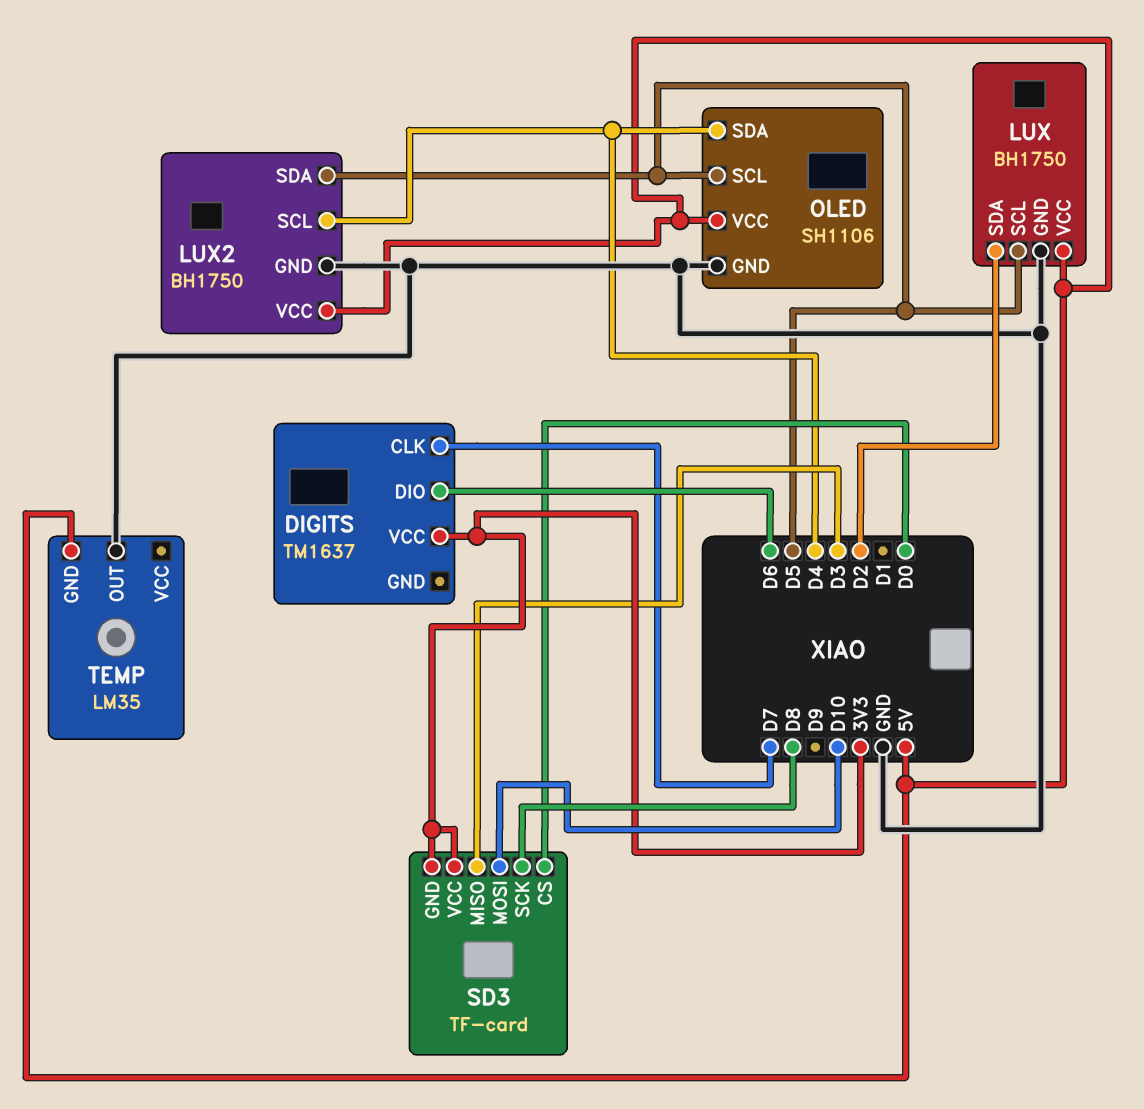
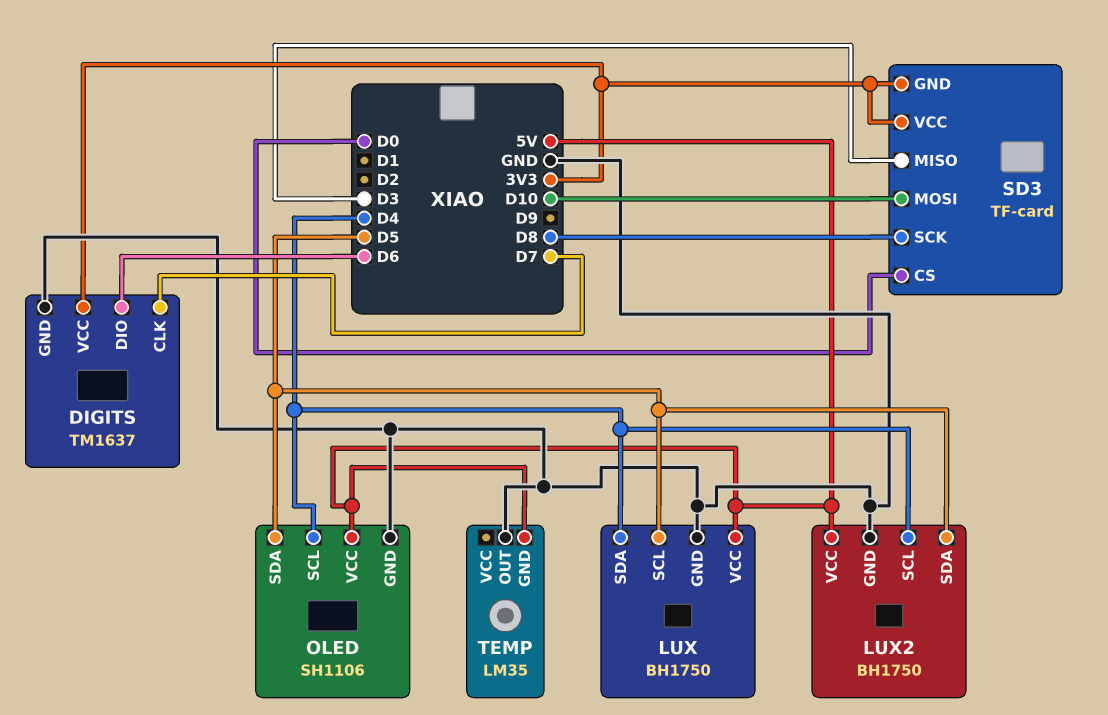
DIGITS pin GND: none -> GND
LUX pin SDA: D2 -> D4
OLED pin SCL: D5 -> D4
OLED pin SDA: D4 -> D5

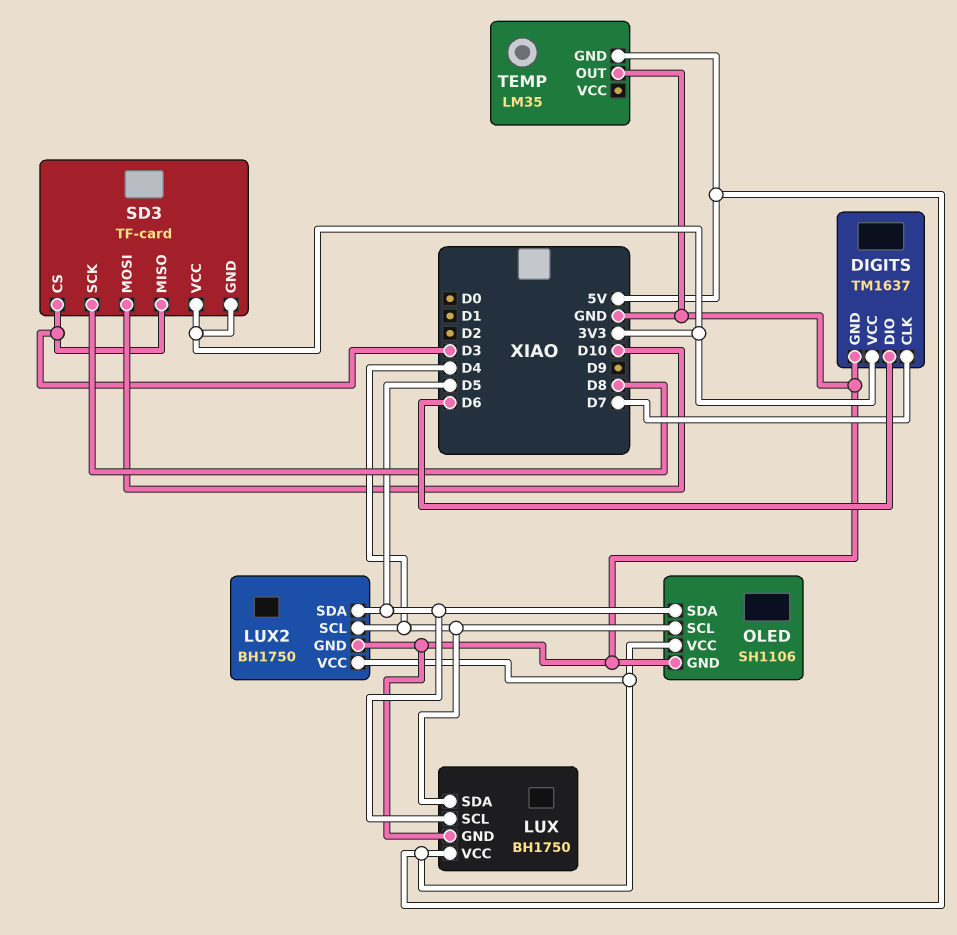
SD3 pin CS: D0 -> D3

